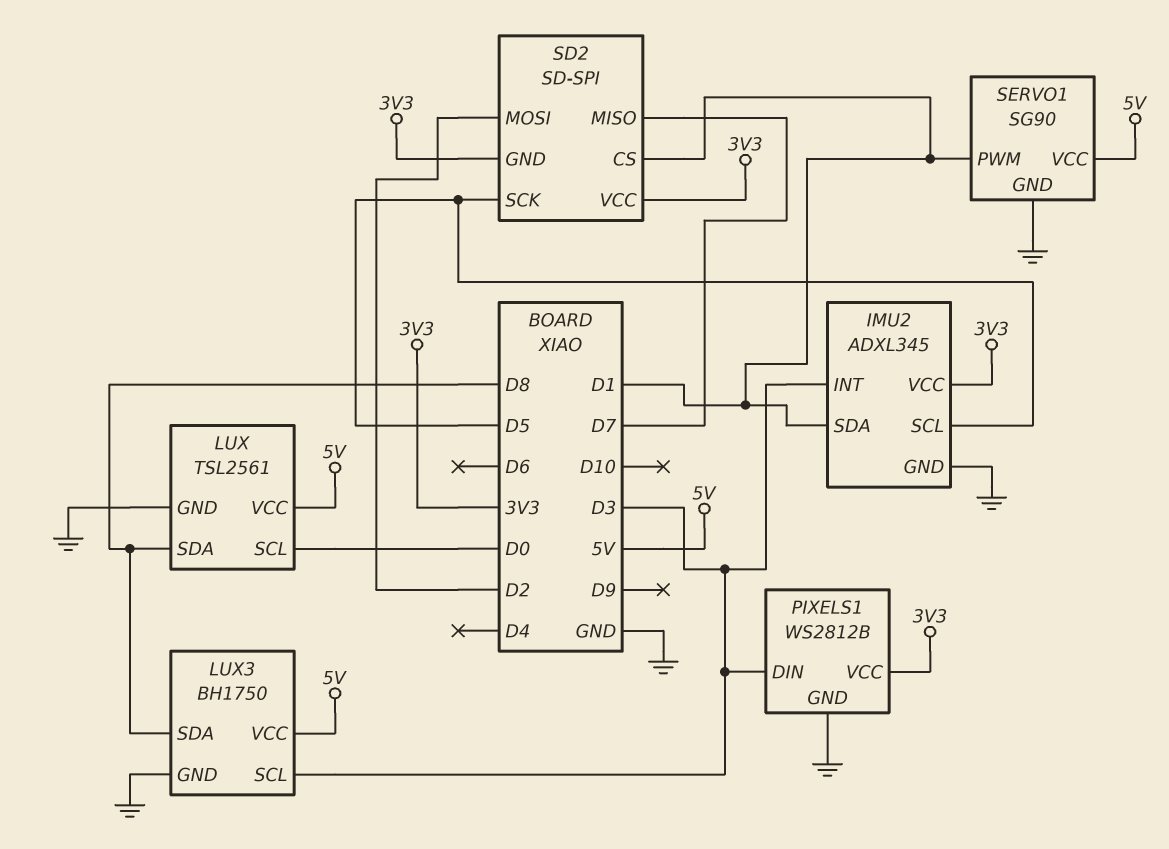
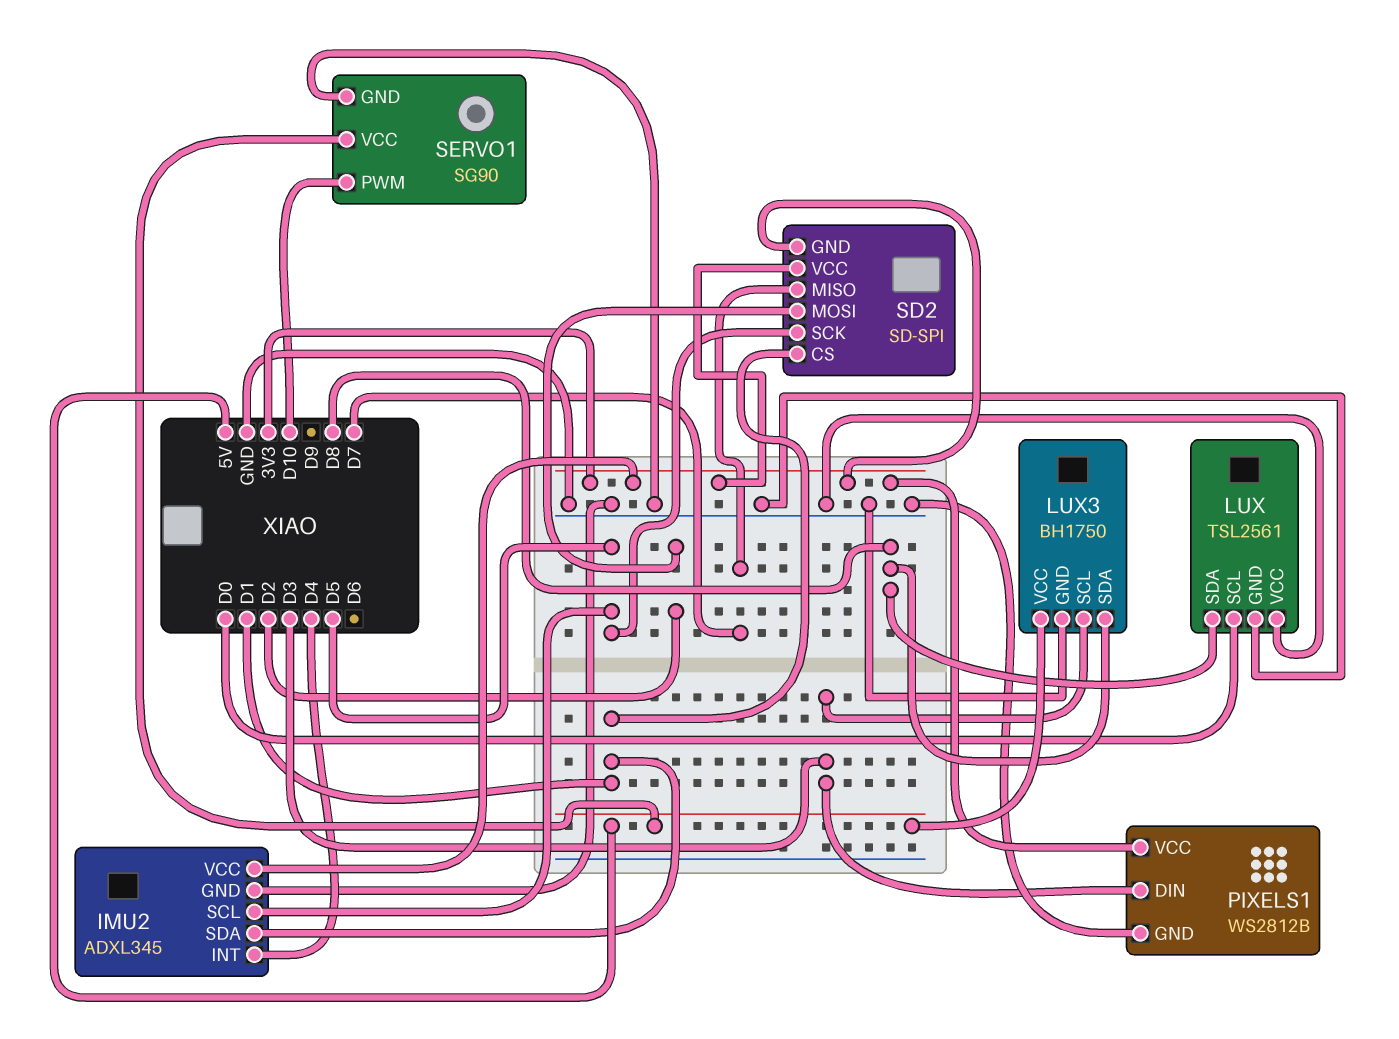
IMU2 pin INT: D3 -> D4
LUX pin VCC: 5V -> GND
SERVO1 pin PWM: D1 -> D10

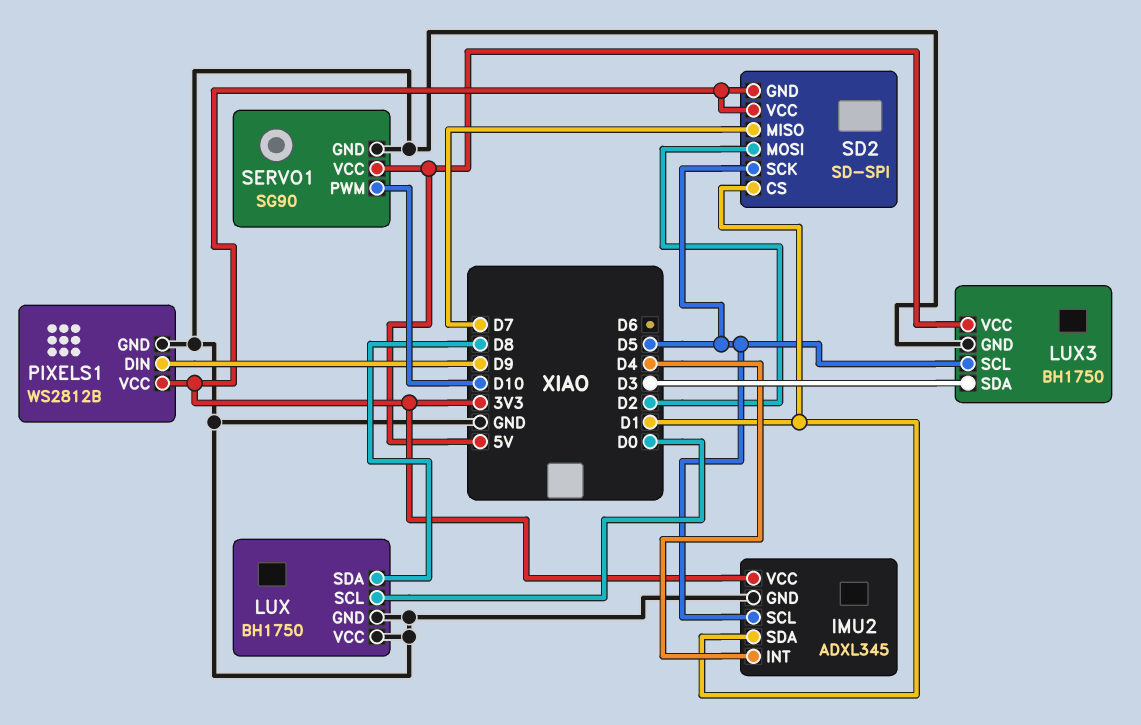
LUX: TSL2561 -> BH1750
LUX3 pin SCL: D3 -> D5
LUX3 pin SDA: D8 -> D3
PIXELS1 pin DIN: D3 -> D9

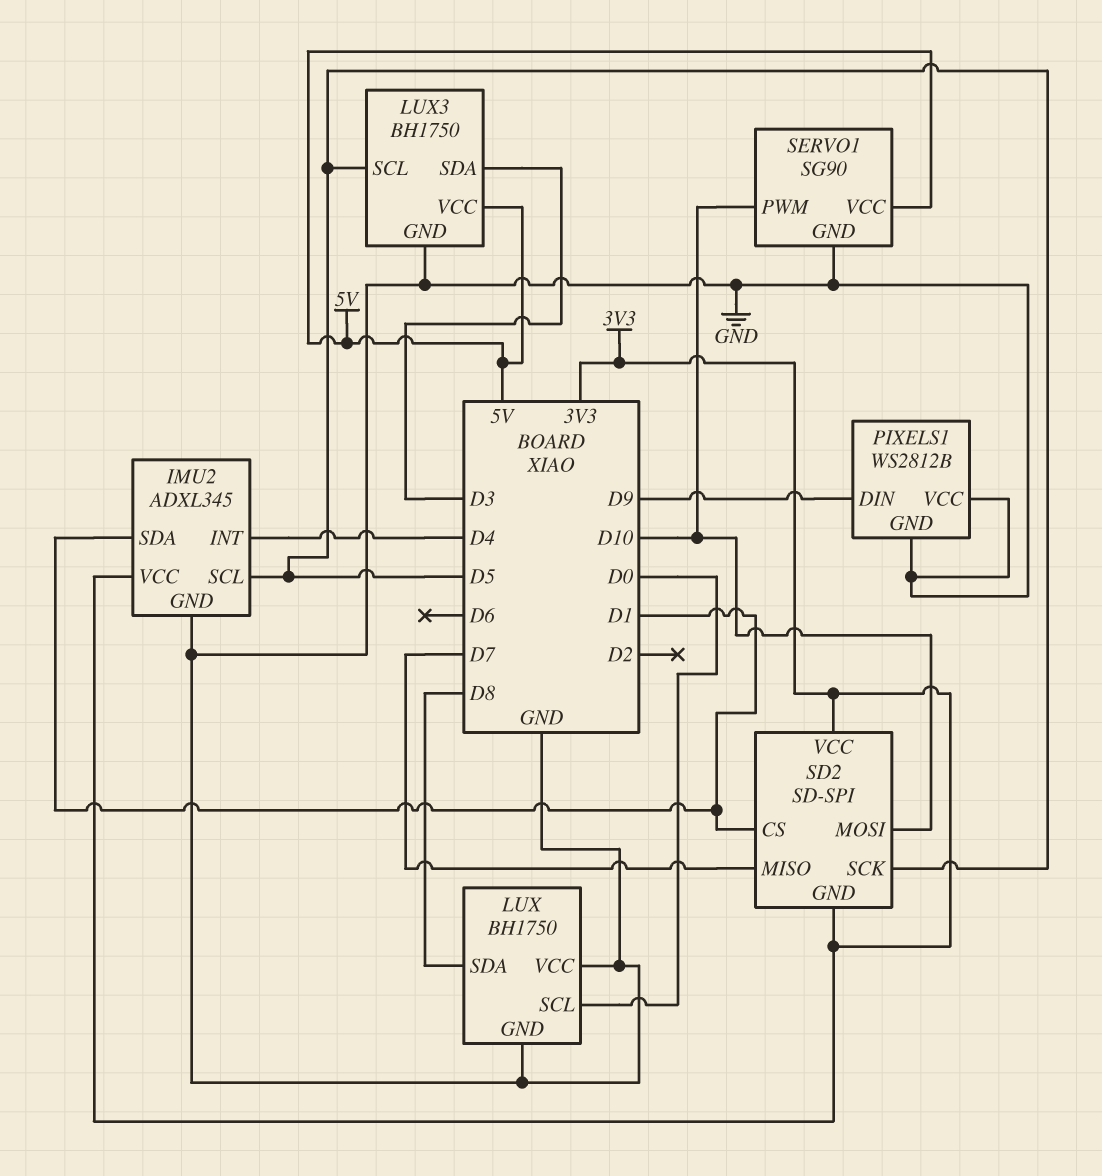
PIXELS1 pin VCC: 3V3 -> GND
SD2 pin MOSI: D2 -> D10

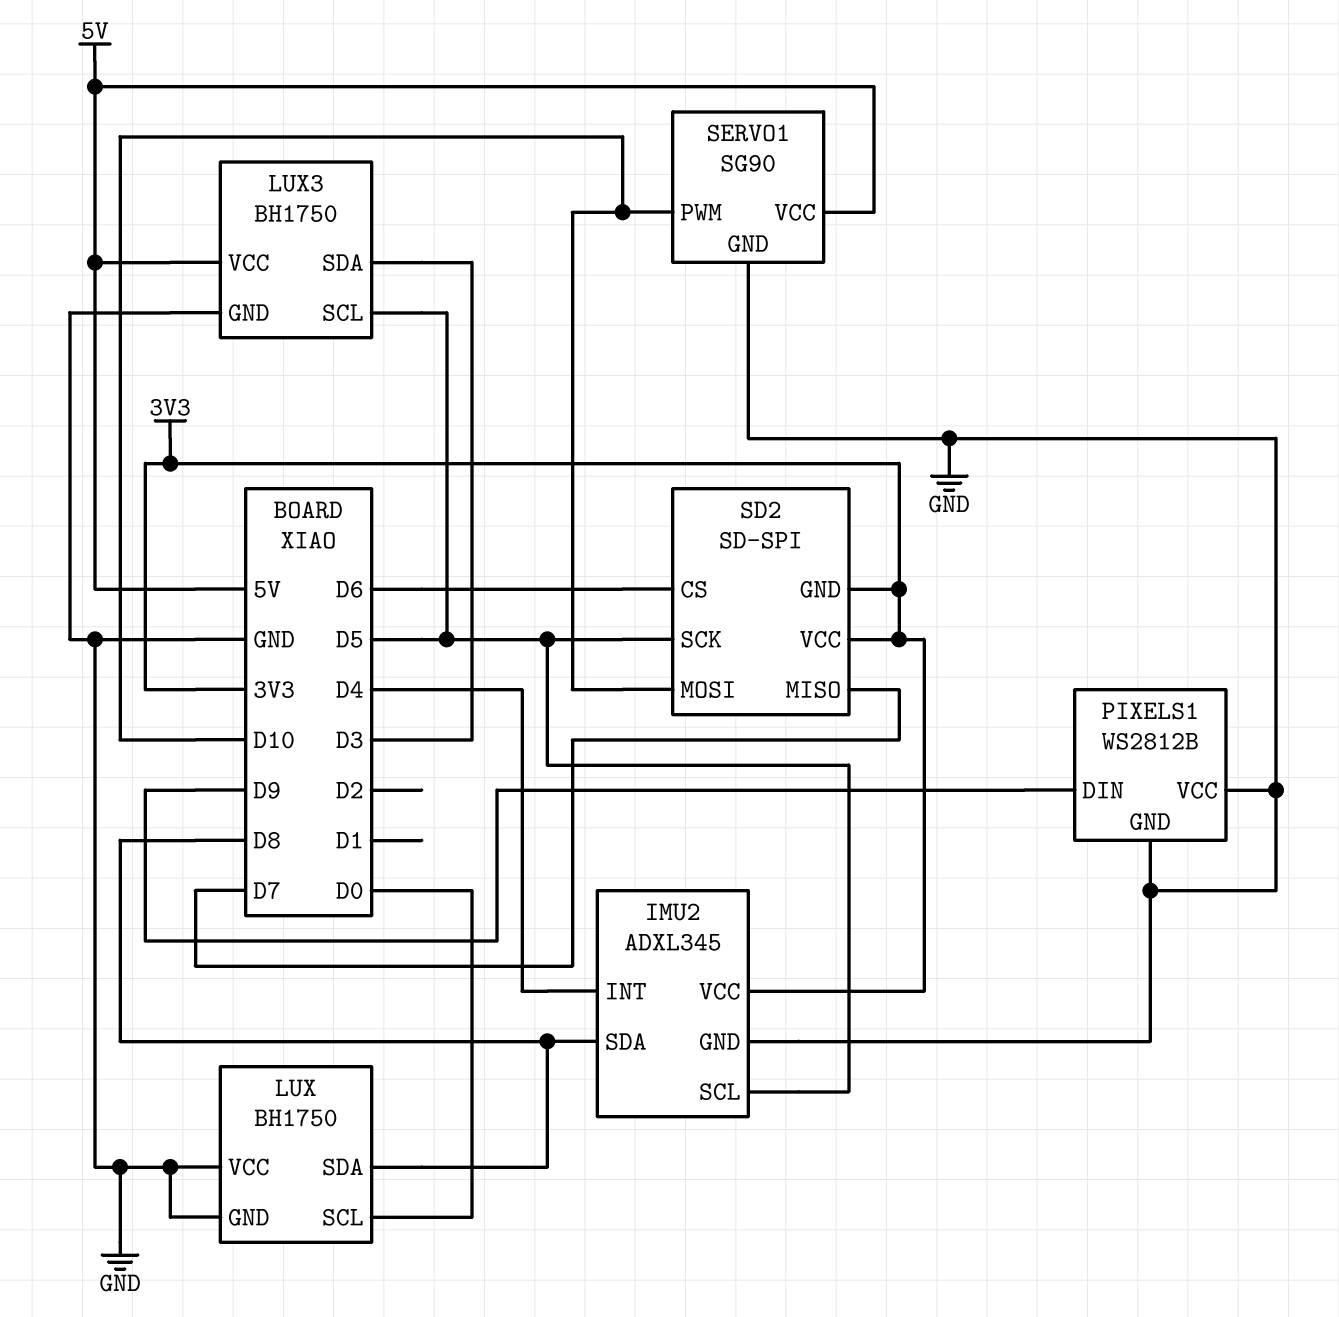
IMU2 pin SDA: D1 -> D8
SD2 pin CS: D1 -> D6

